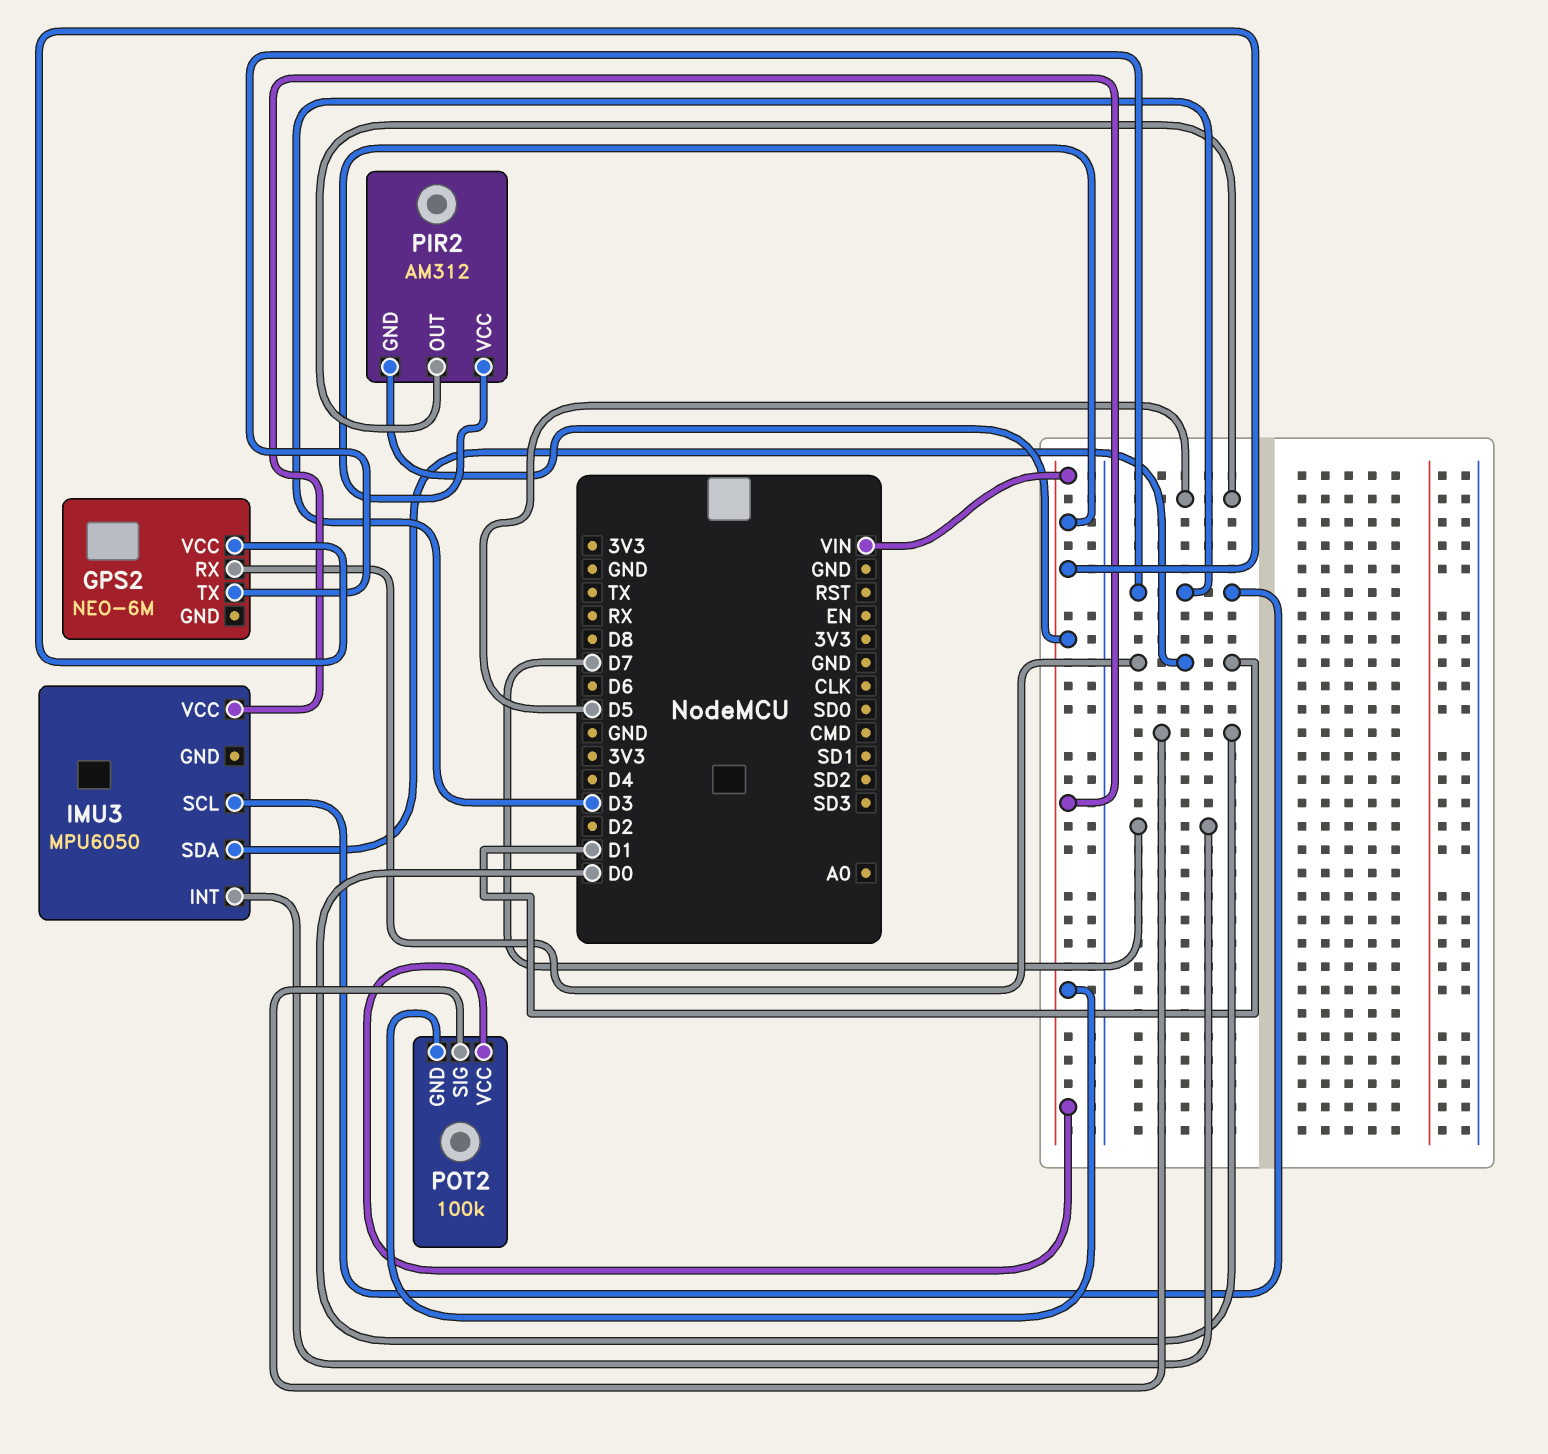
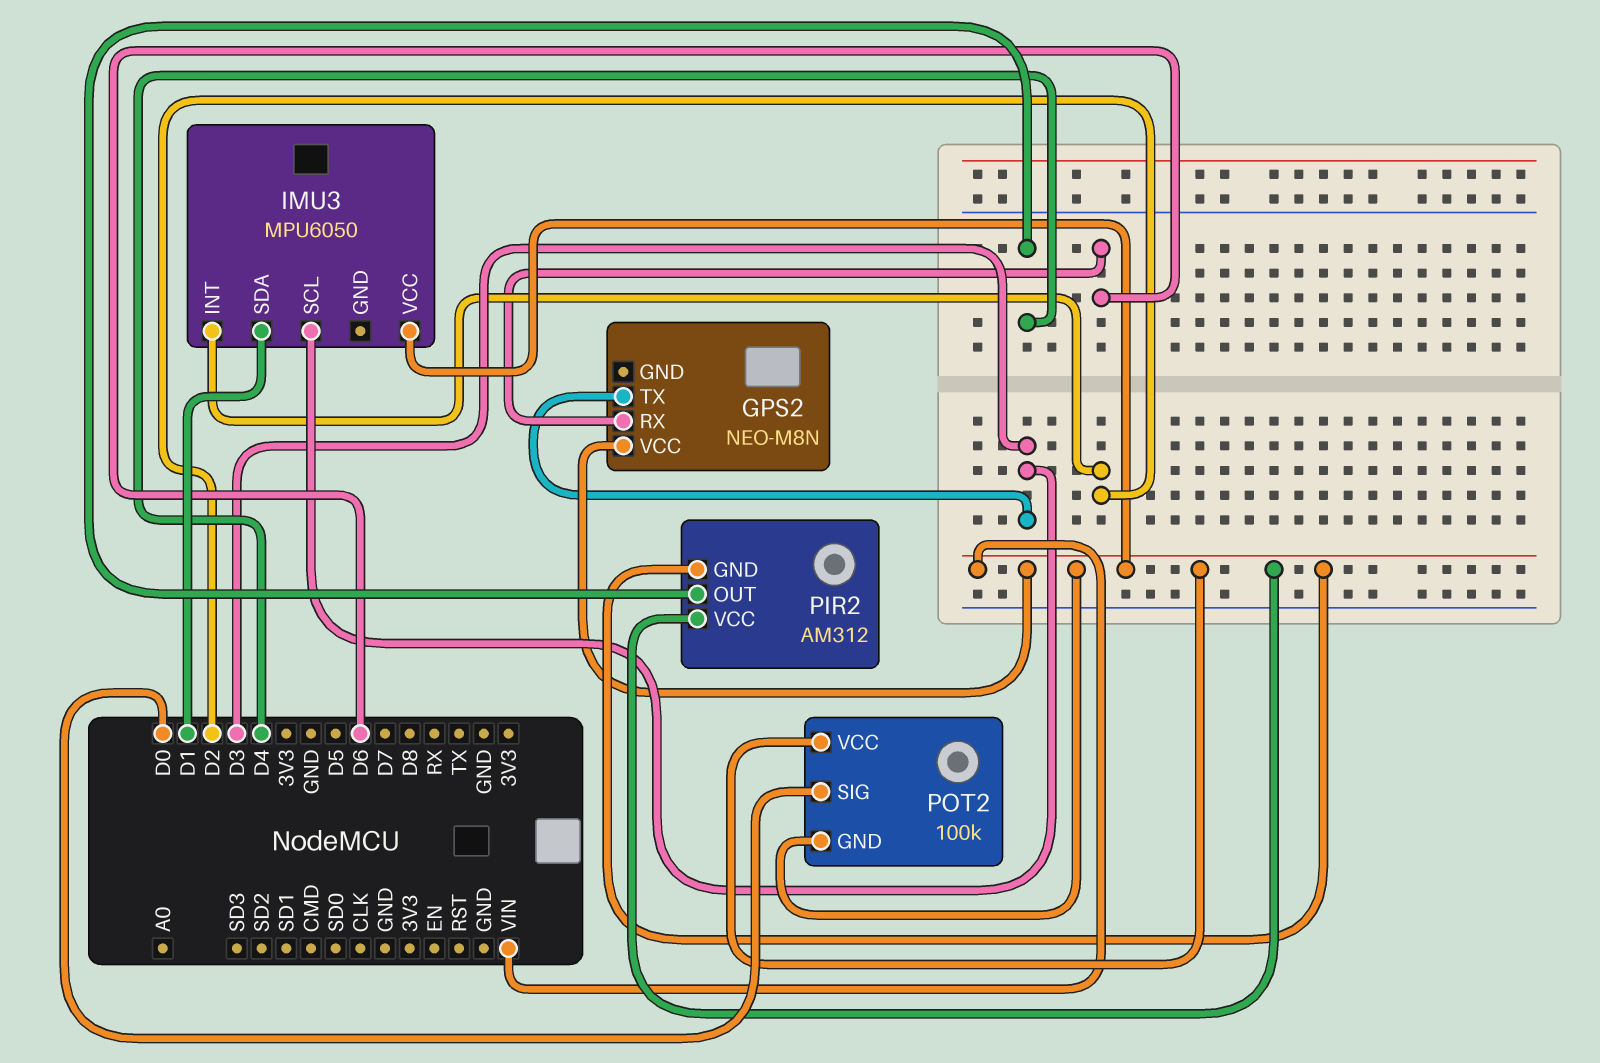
GPS2: NEO-6M -> NEO-M8N
GPS2 pin RX: D1 -> D6
IMU3 pin INT: D7 -> D2
PIR2 pin OUT: D5 -> D4

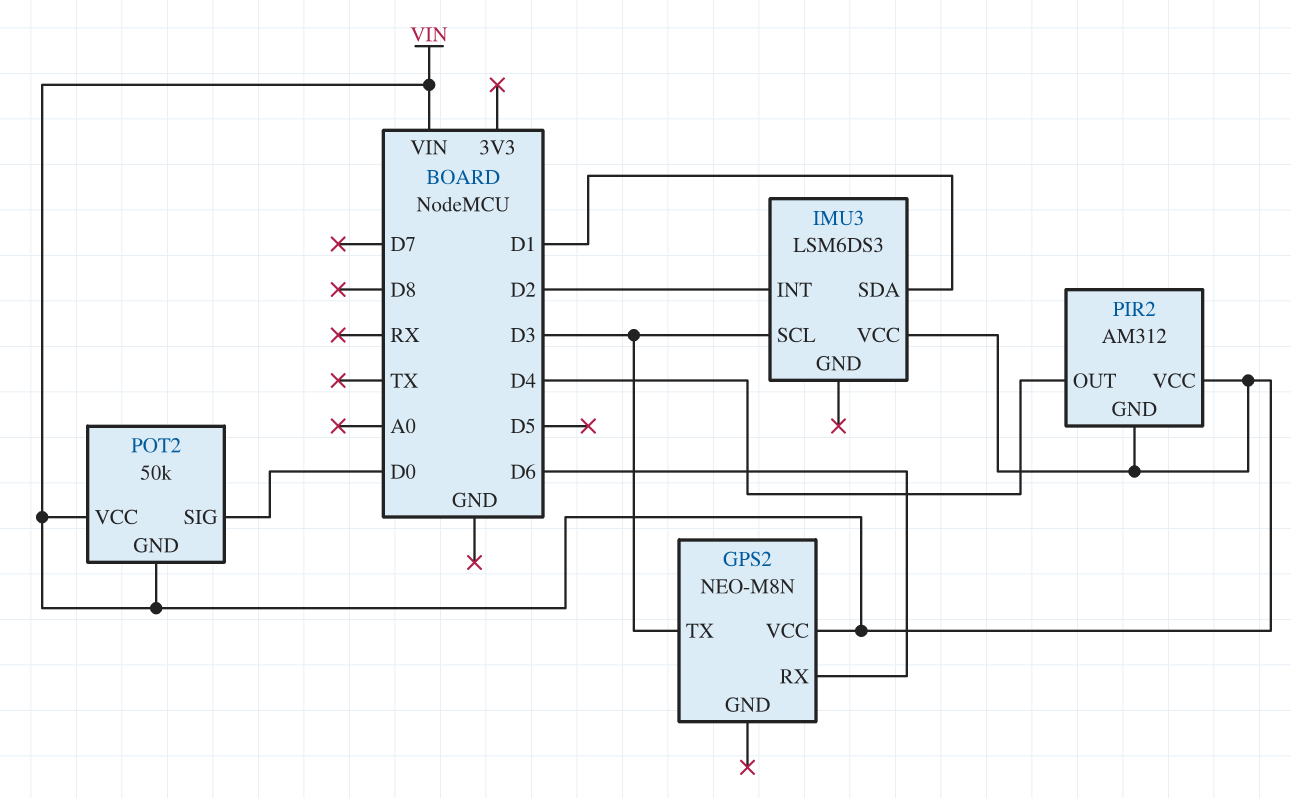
IMU3: MPU6050 -> LSM6DS3
POT2: 100k -> 50k

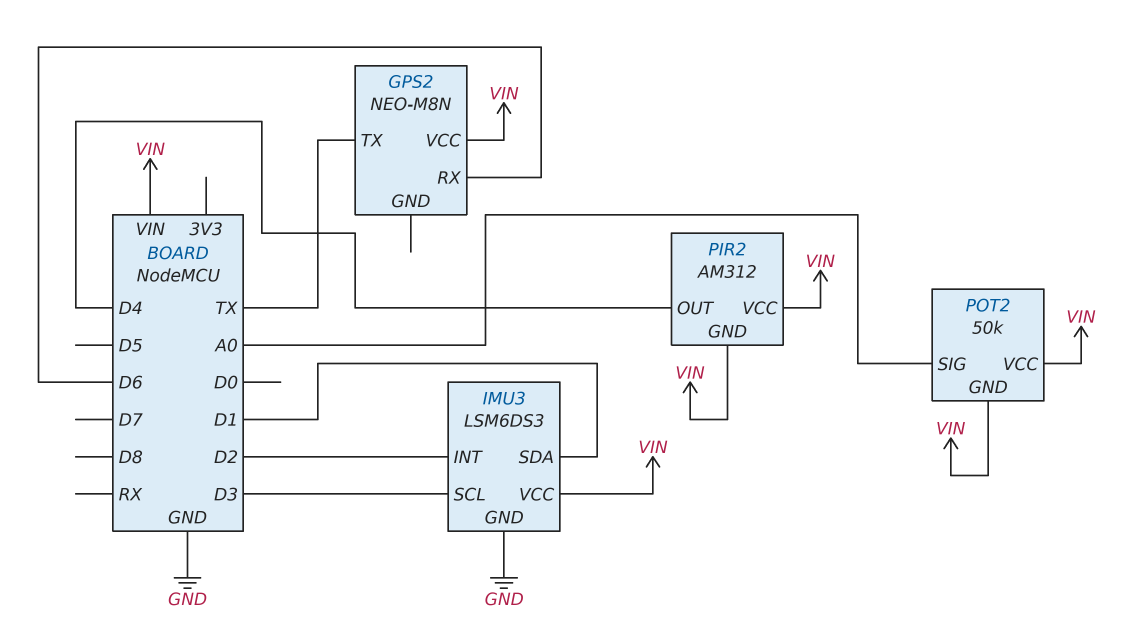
GPS2 pin TX: D3 -> TX
IMU3 pin GND: none -> GND
POT2 pin SIG: D0 -> A0

